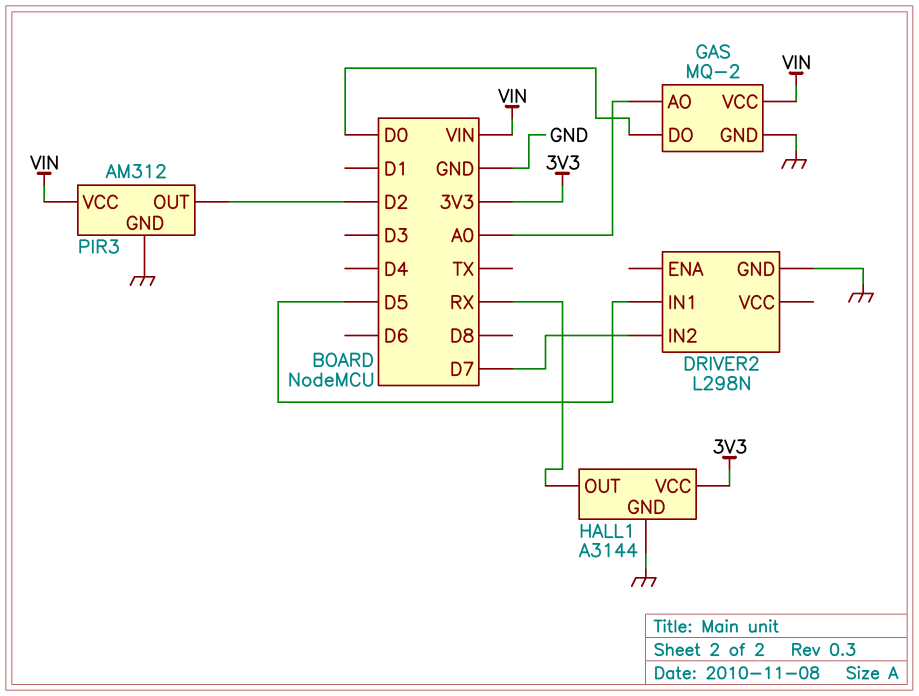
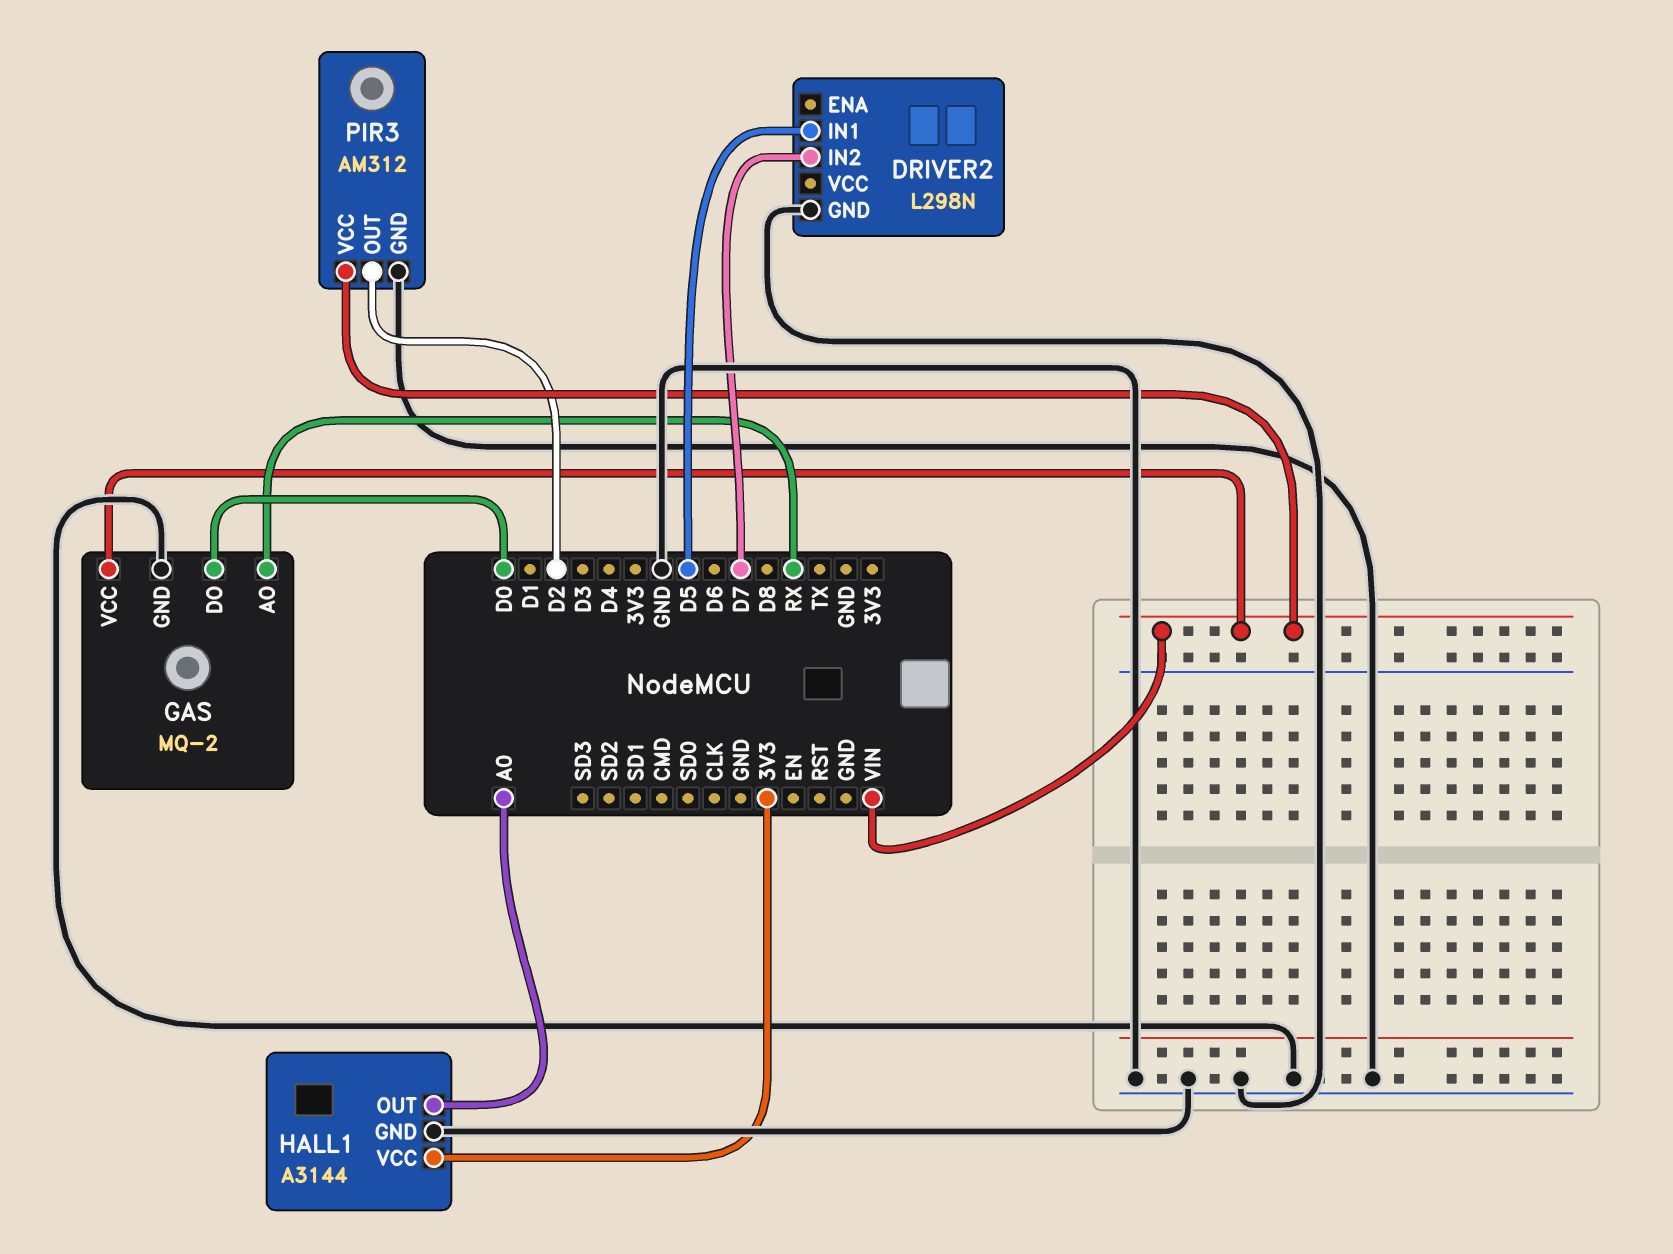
GAS pin AO: A0 -> RX
HALL1 pin OUT: RX -> A0

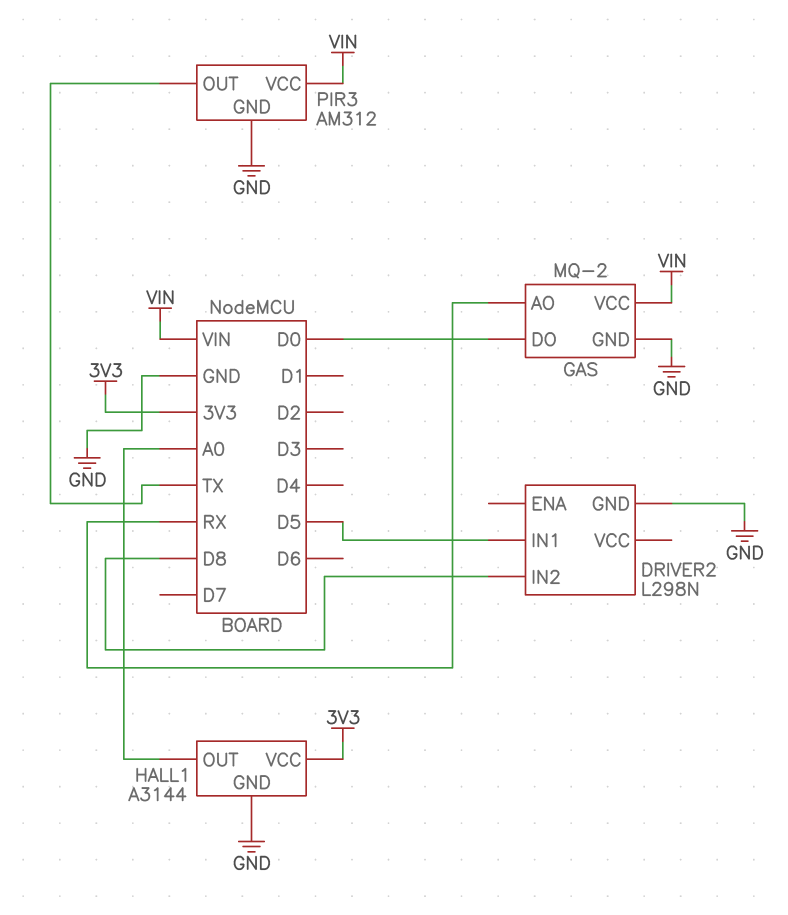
DRIVER2 pin IN2: D7 -> D8
PIR3 pin OUT: D2 -> TX

